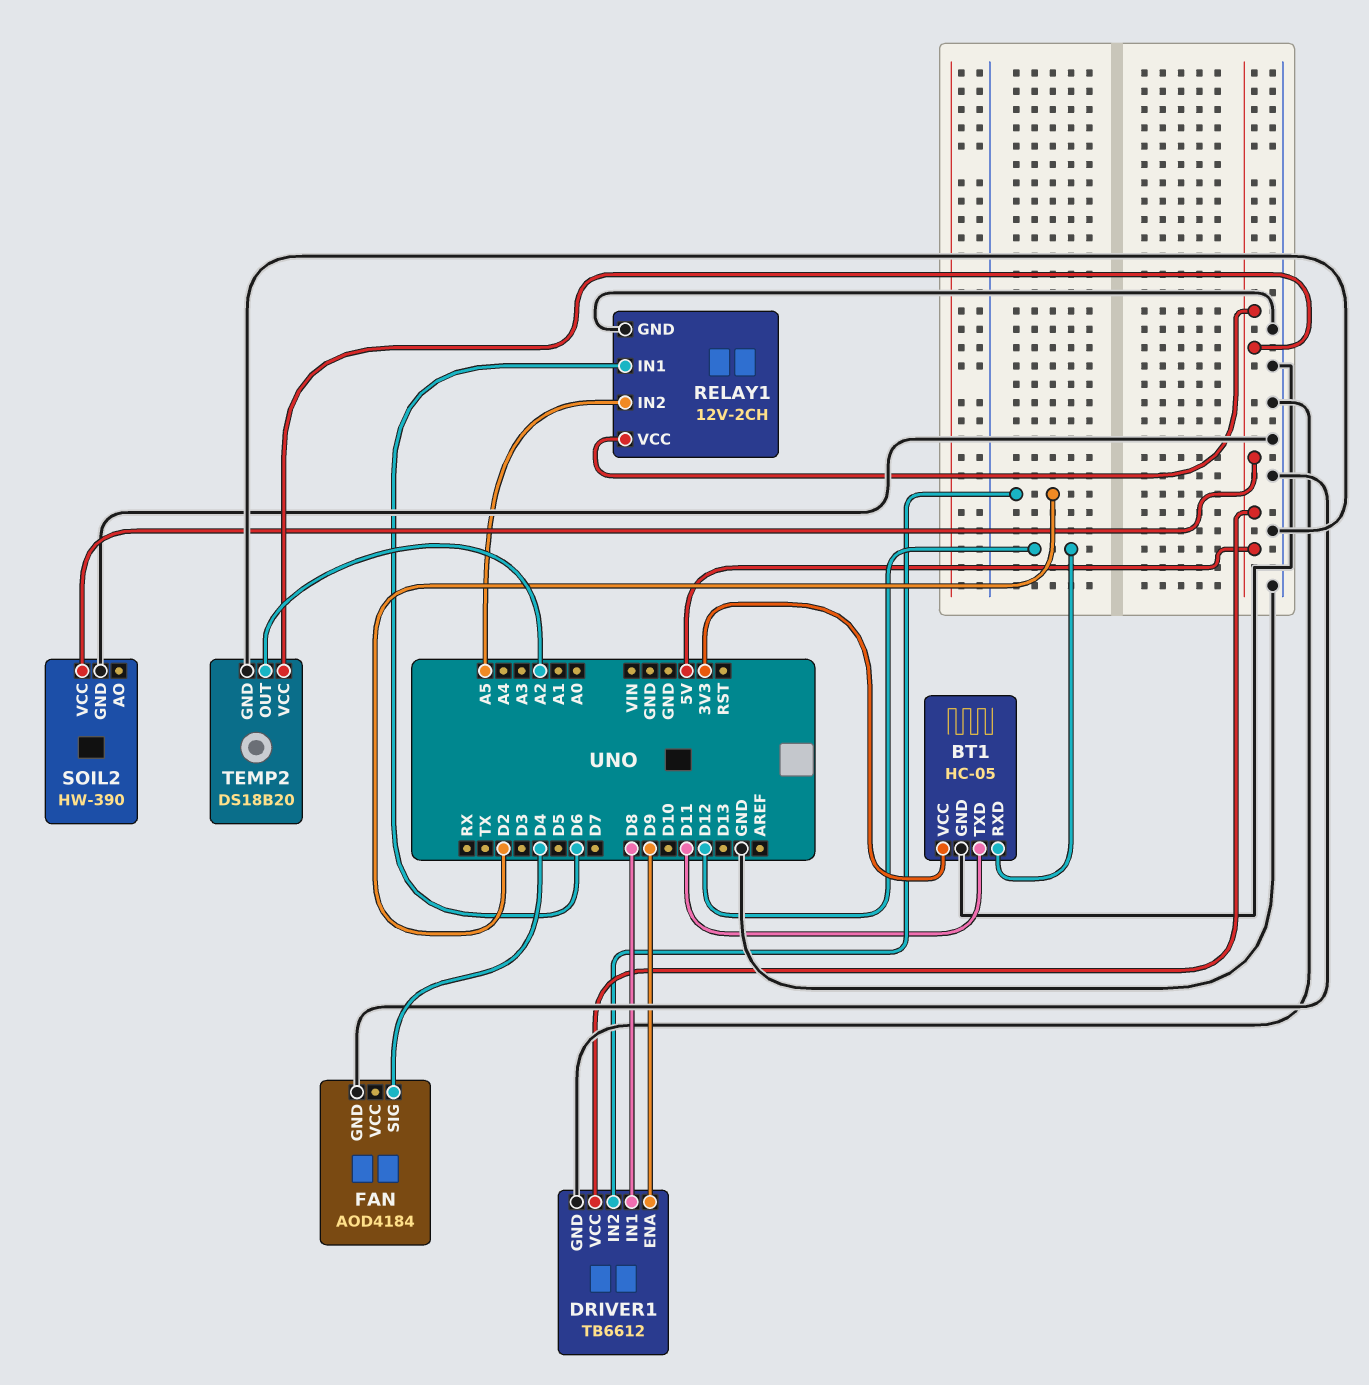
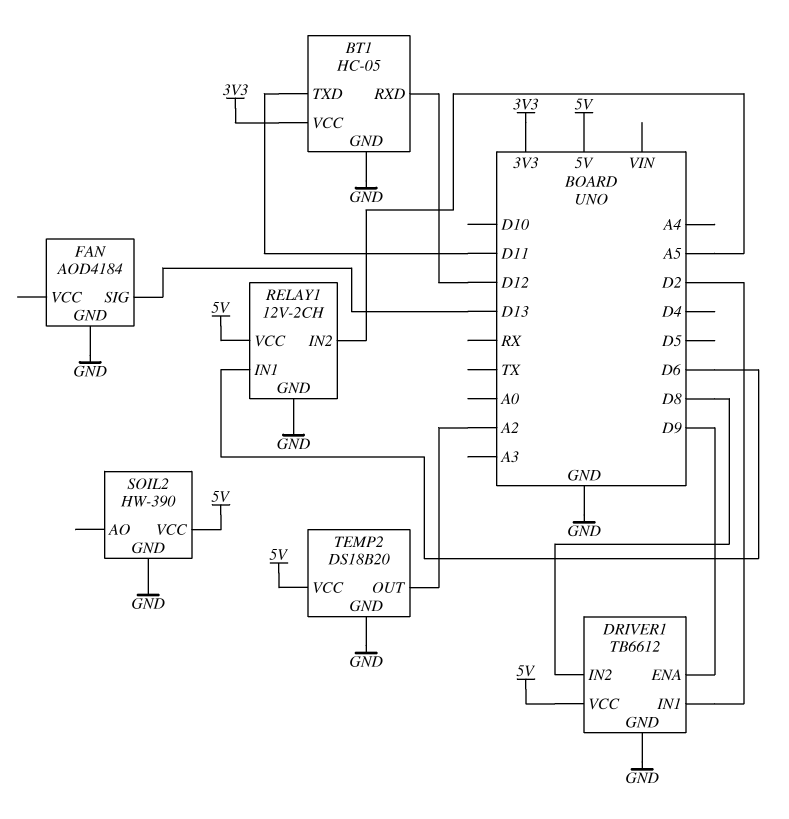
DRIVER1 pin IN1: D8 -> D2
DRIVER1 pin IN2: D2 -> D8
FAN pin SIG: D4 -> D13

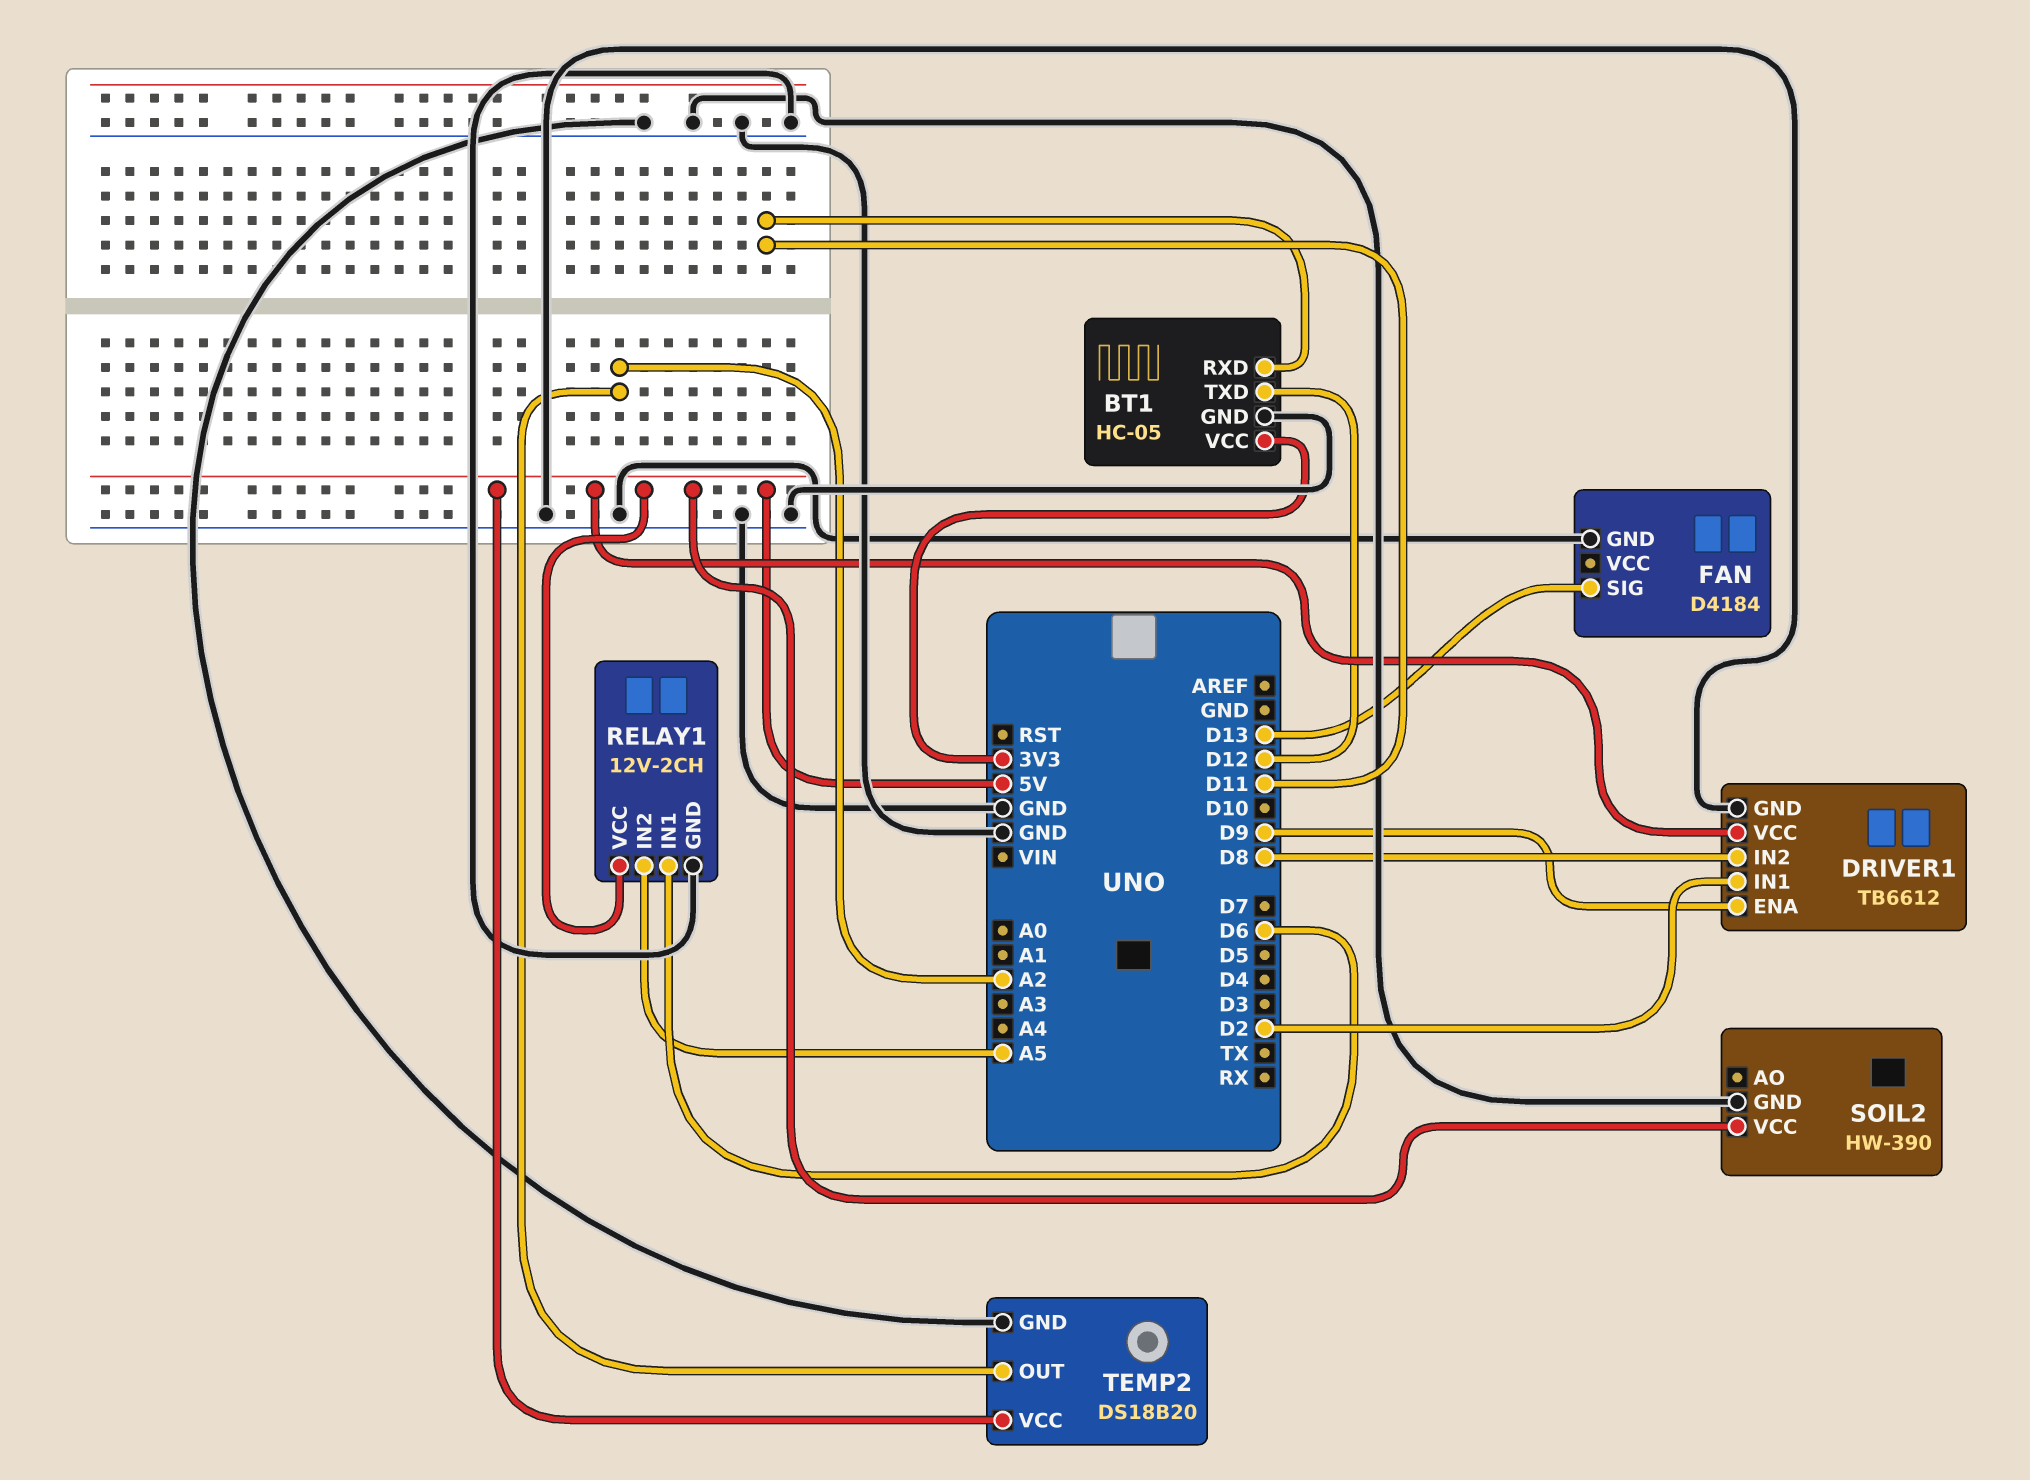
BT1 pin RXD: D12 -> D11
BT1 pin TXD: D11 -> D12
FAN: AOD4184 -> D4184

